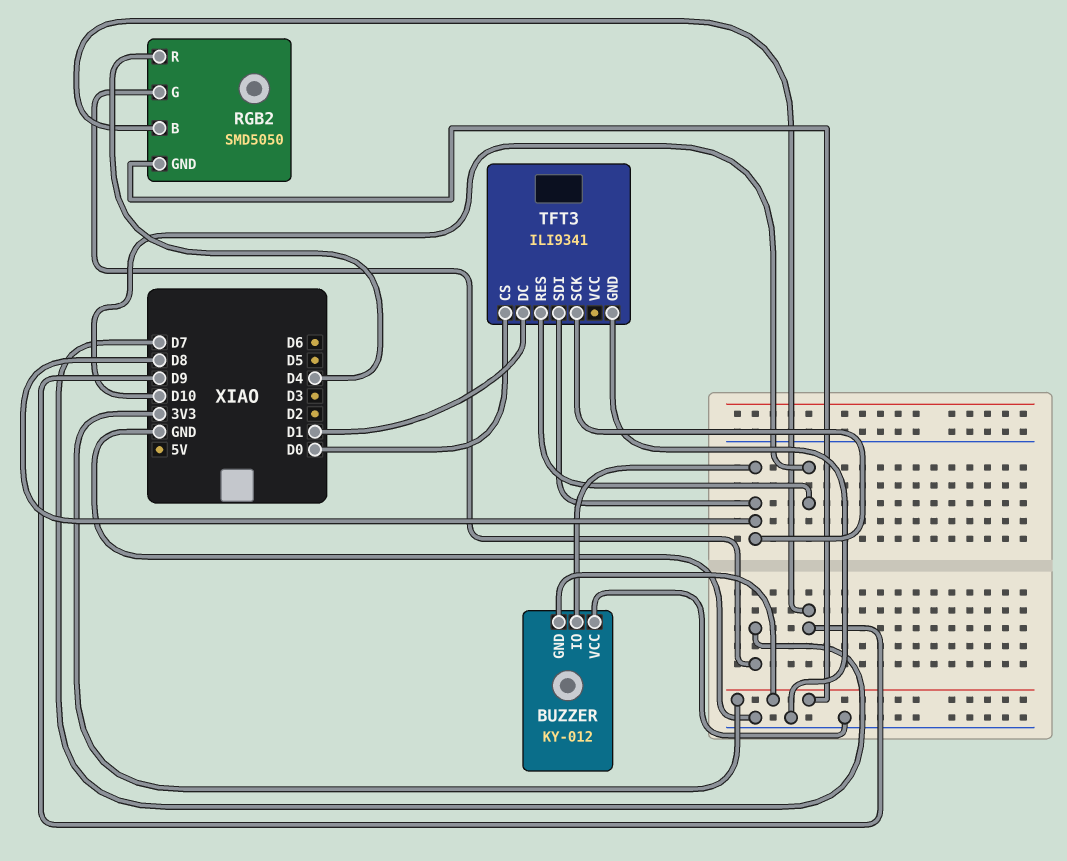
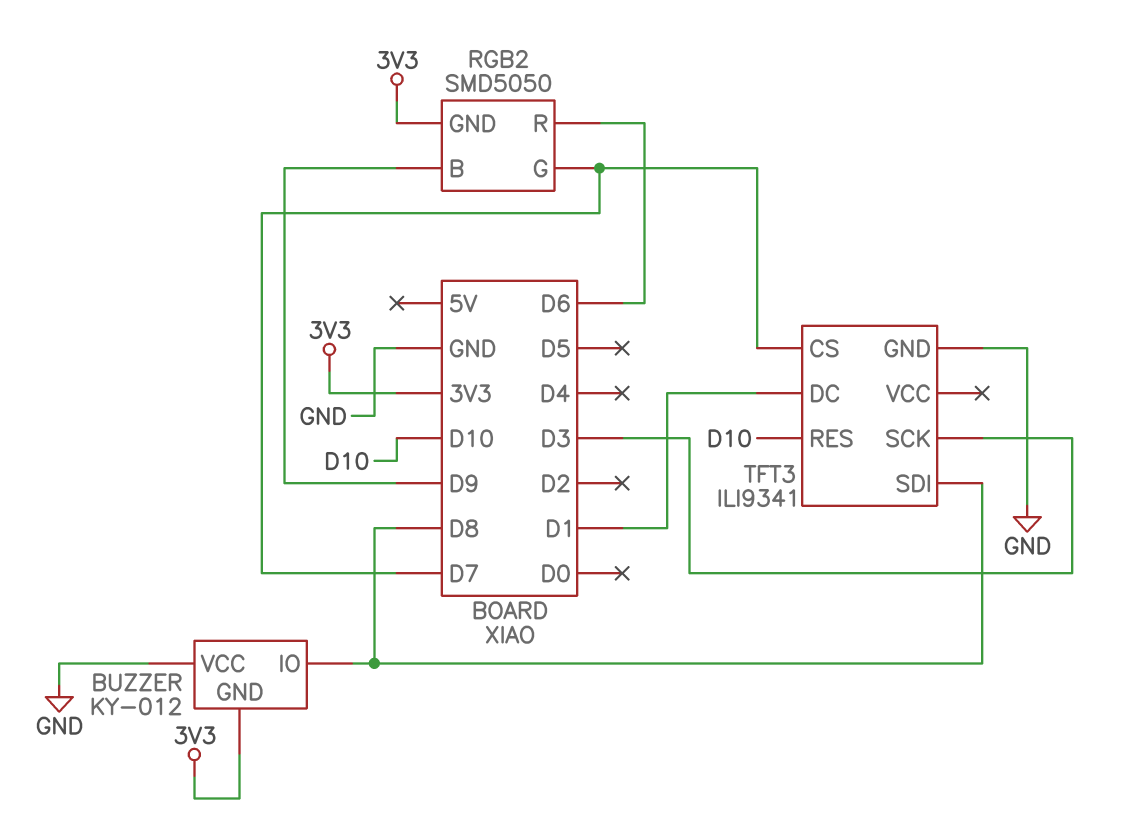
RGB2 pin R: D4 -> D6
TFT3 pin CS: D0 -> D7
TFT3 pin SCK: D8 -> D3

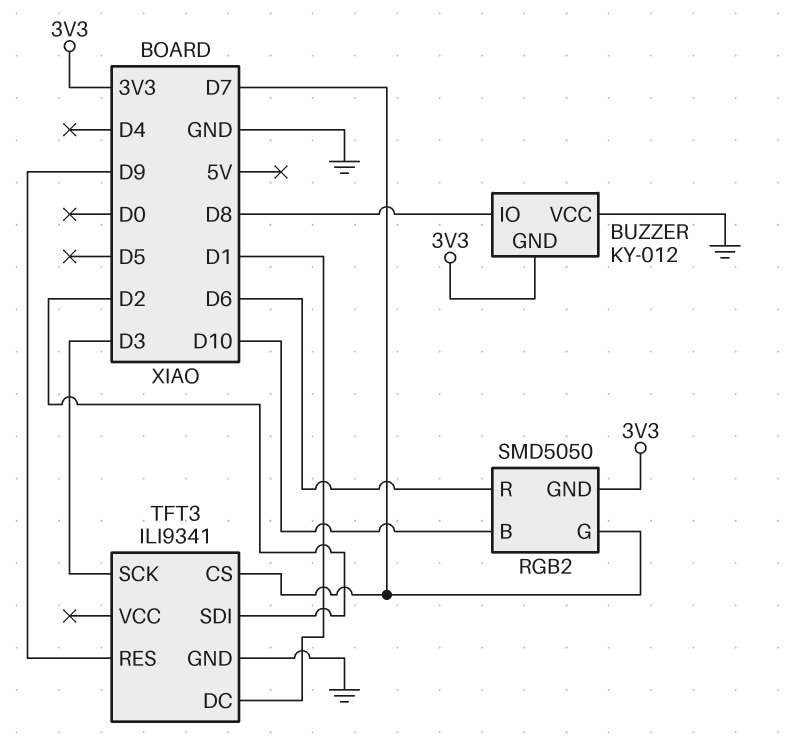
RGB2 pin B: D9 -> D10
TFT3 pin RES: D10 -> D9
TFT3 pin SDI: D8 -> D2

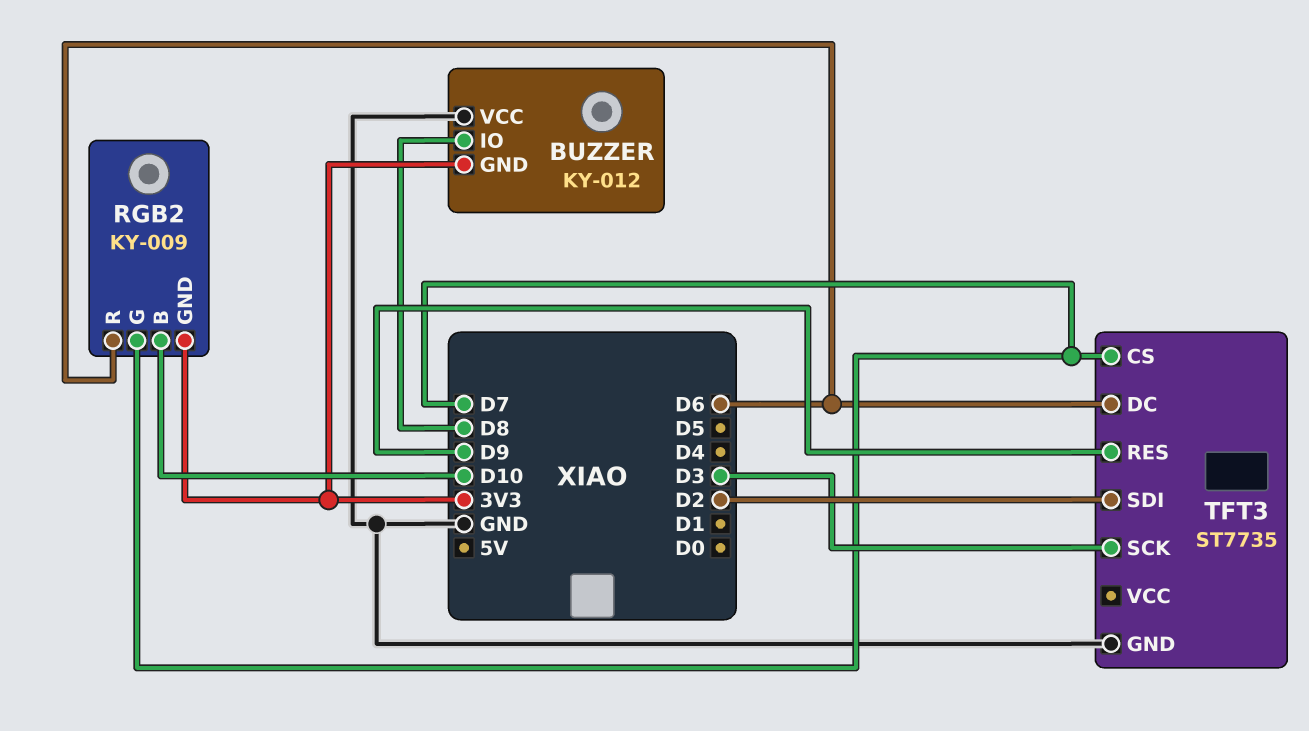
RGB2: SMD5050 -> KY-009
TFT3: ILI9341 -> ST7735
TFT3 pin DC: D1 -> D6

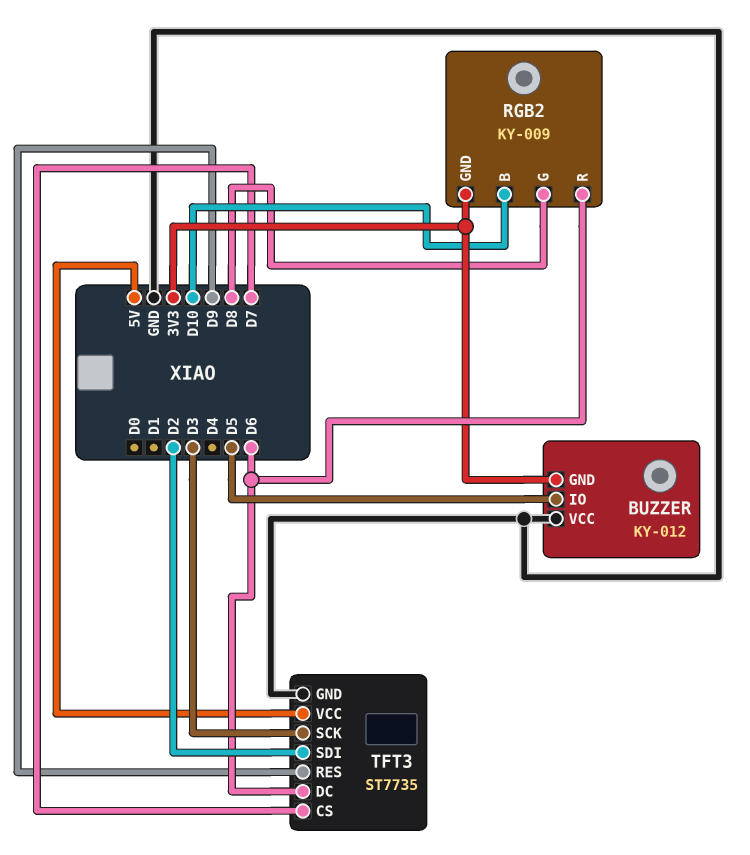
BUZZER pin IO: D8 -> D5
RGB2 pin G: D7 -> D8
TFT3 pin VCC: none -> 5V

